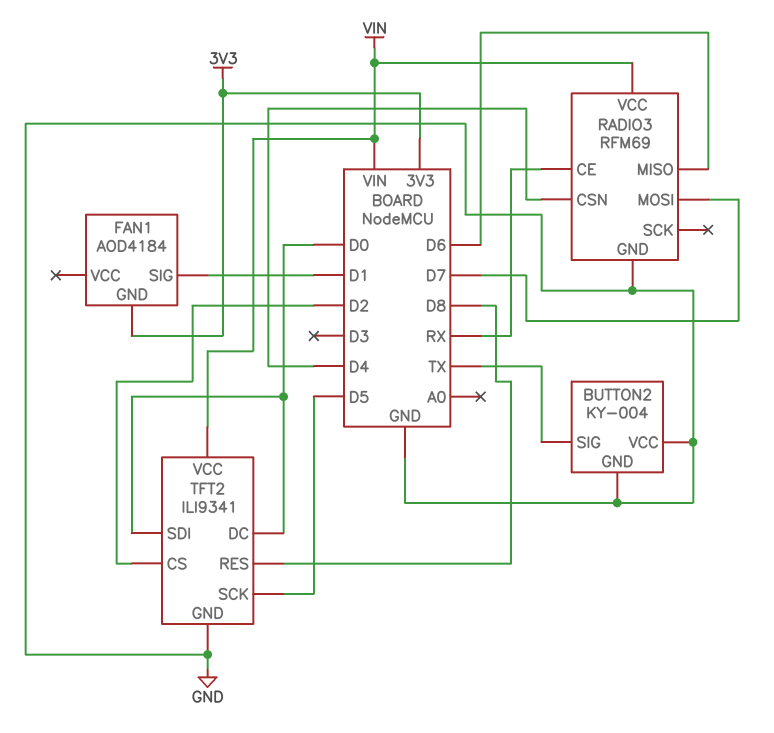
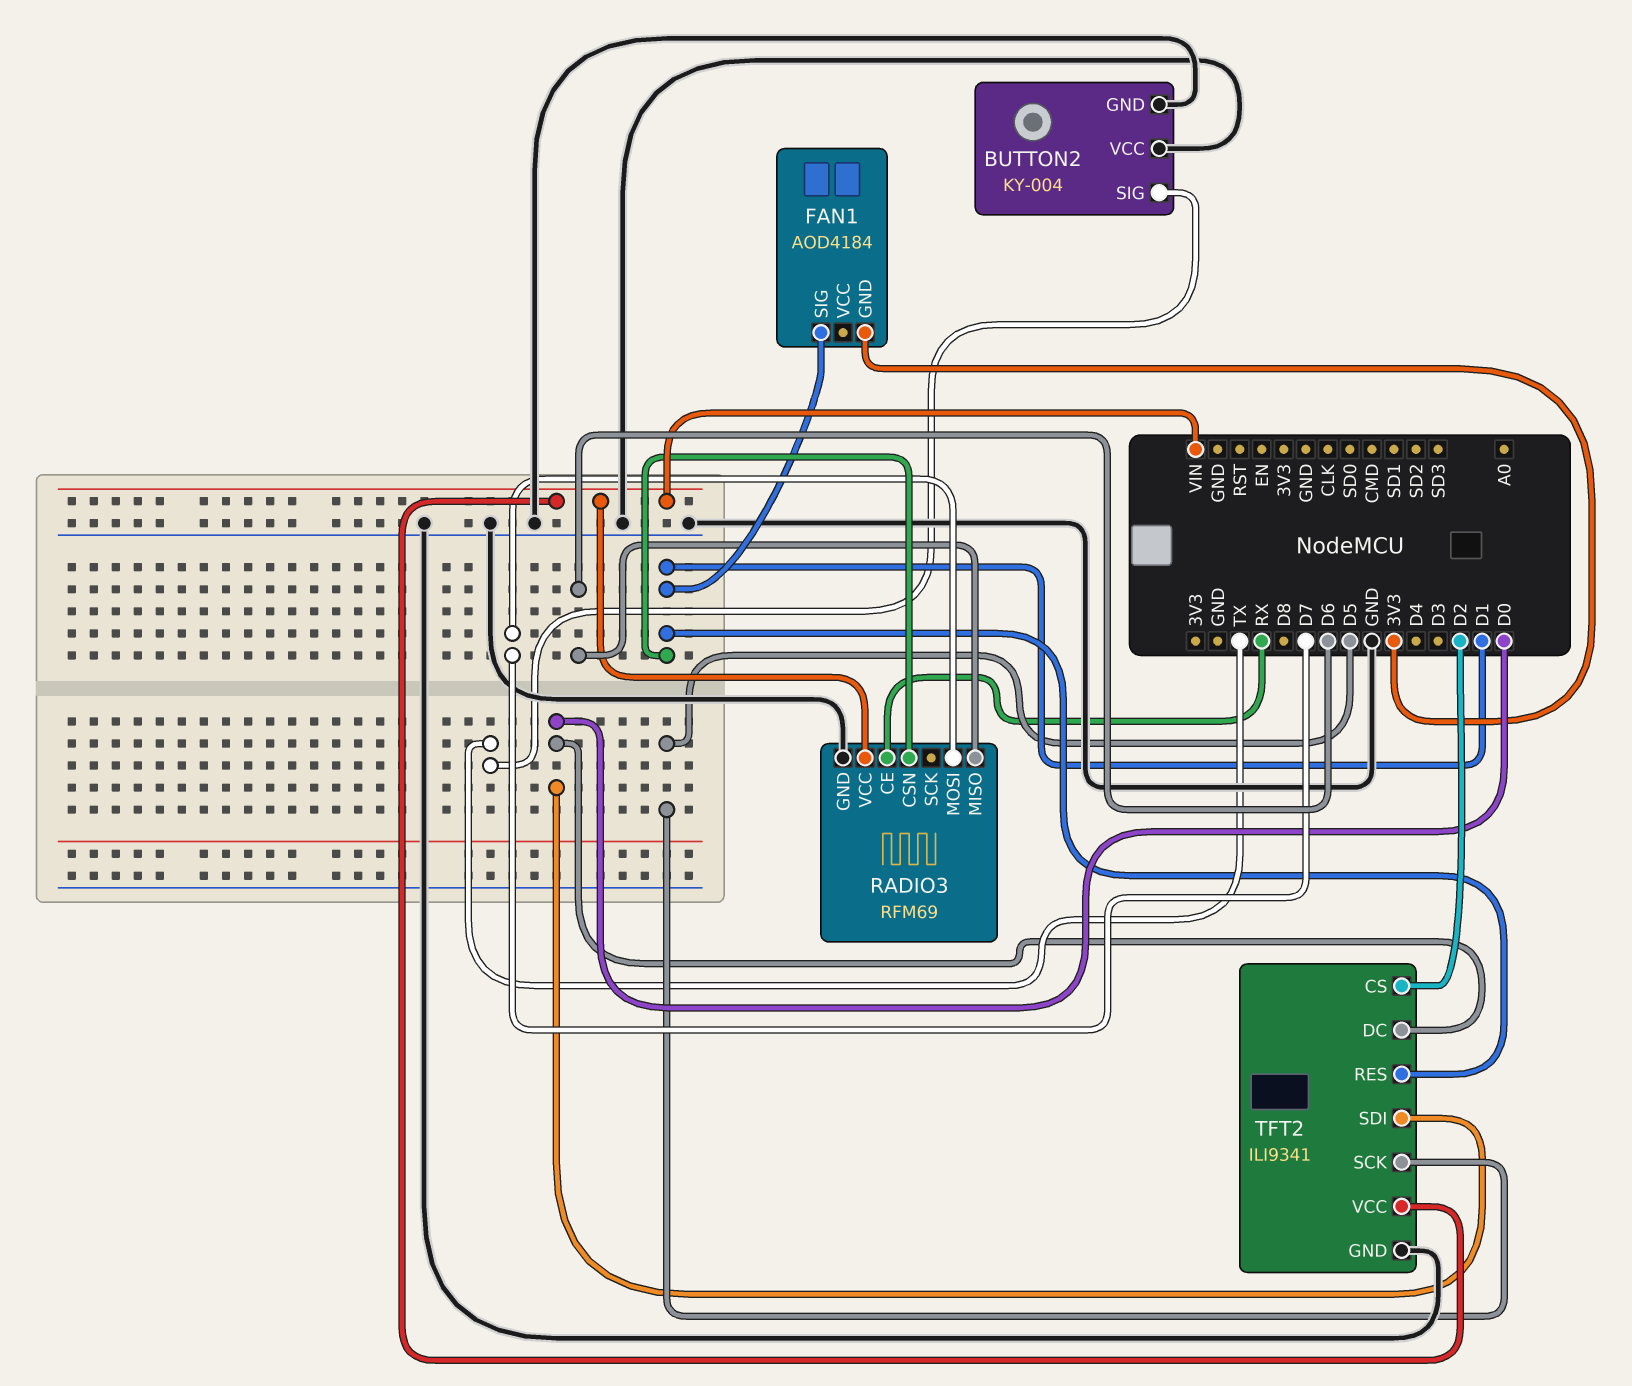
RADIO3 pin CSN: D4 -> D1
TFT2 pin RES: D8 -> D1

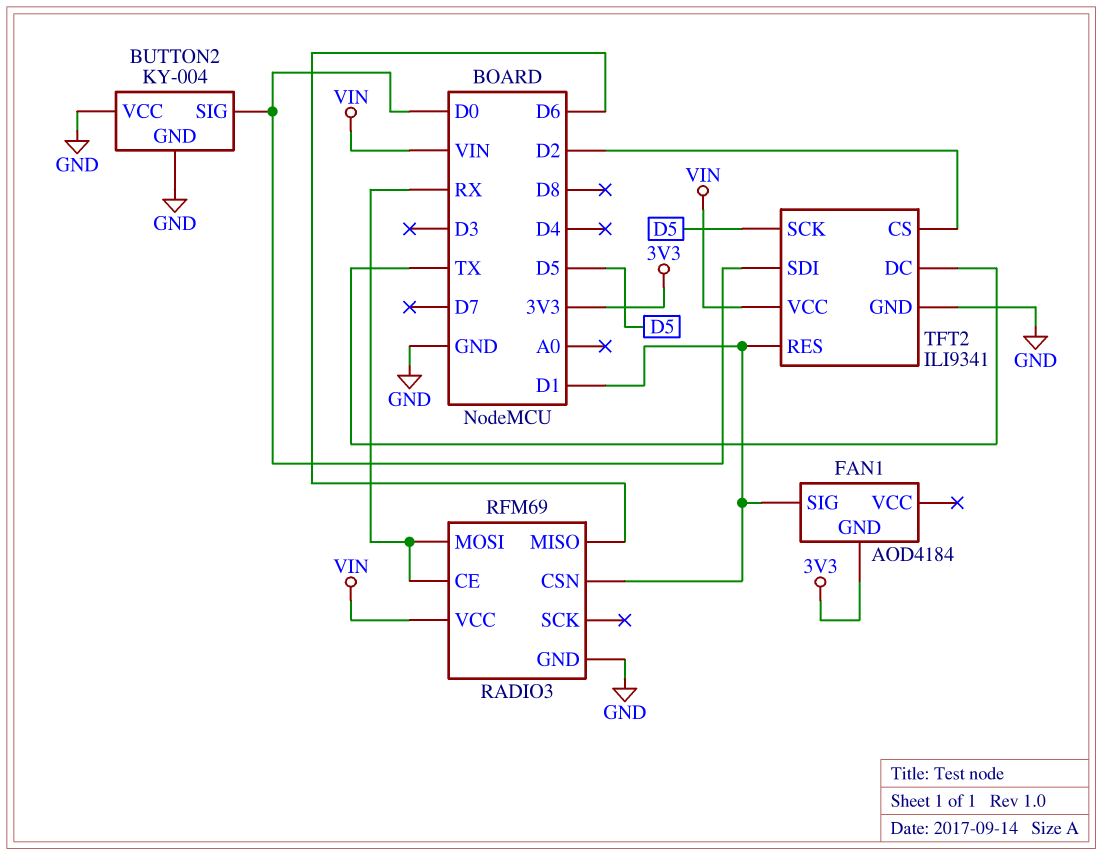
BUTTON2 pin SIG: TX -> D0
RADIO3 pin MOSI: D7 -> RX
TFT2 pin DC: D0 -> TX

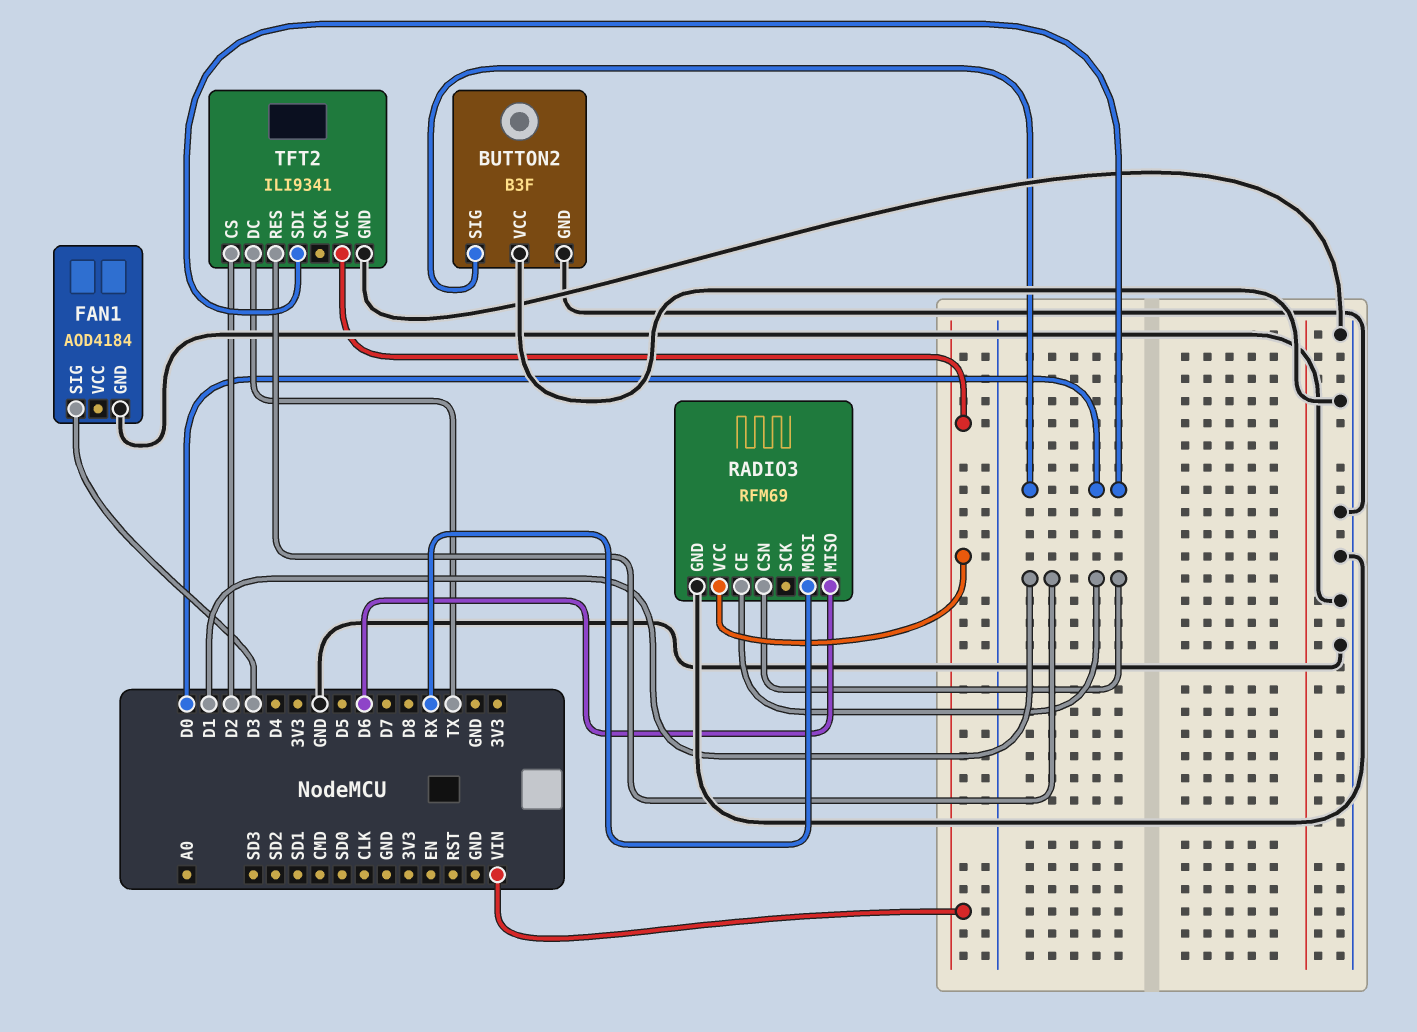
BUTTON2: KY-004 -> B3F
FAN1 pin GND: 3V3 -> GND
FAN1 pin SIG: D1 -> D3
RADIO3 pin CE: RX -> D1
TFT2 pin SCK: D5 -> none

